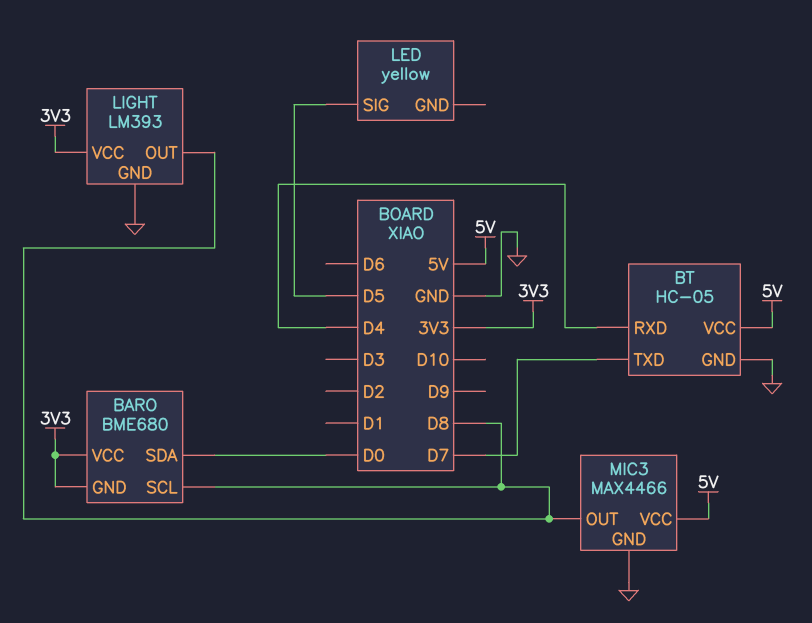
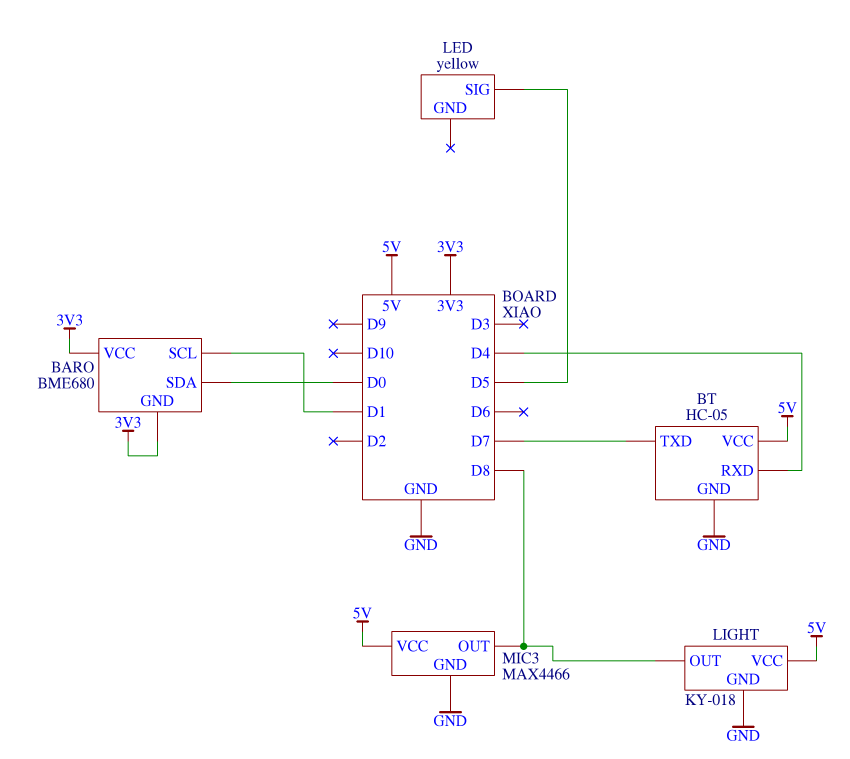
BARO pin SCL: D8 -> D1
LIGHT: LM393 -> KY-018
LIGHT pin VCC: 3V3 -> 5V

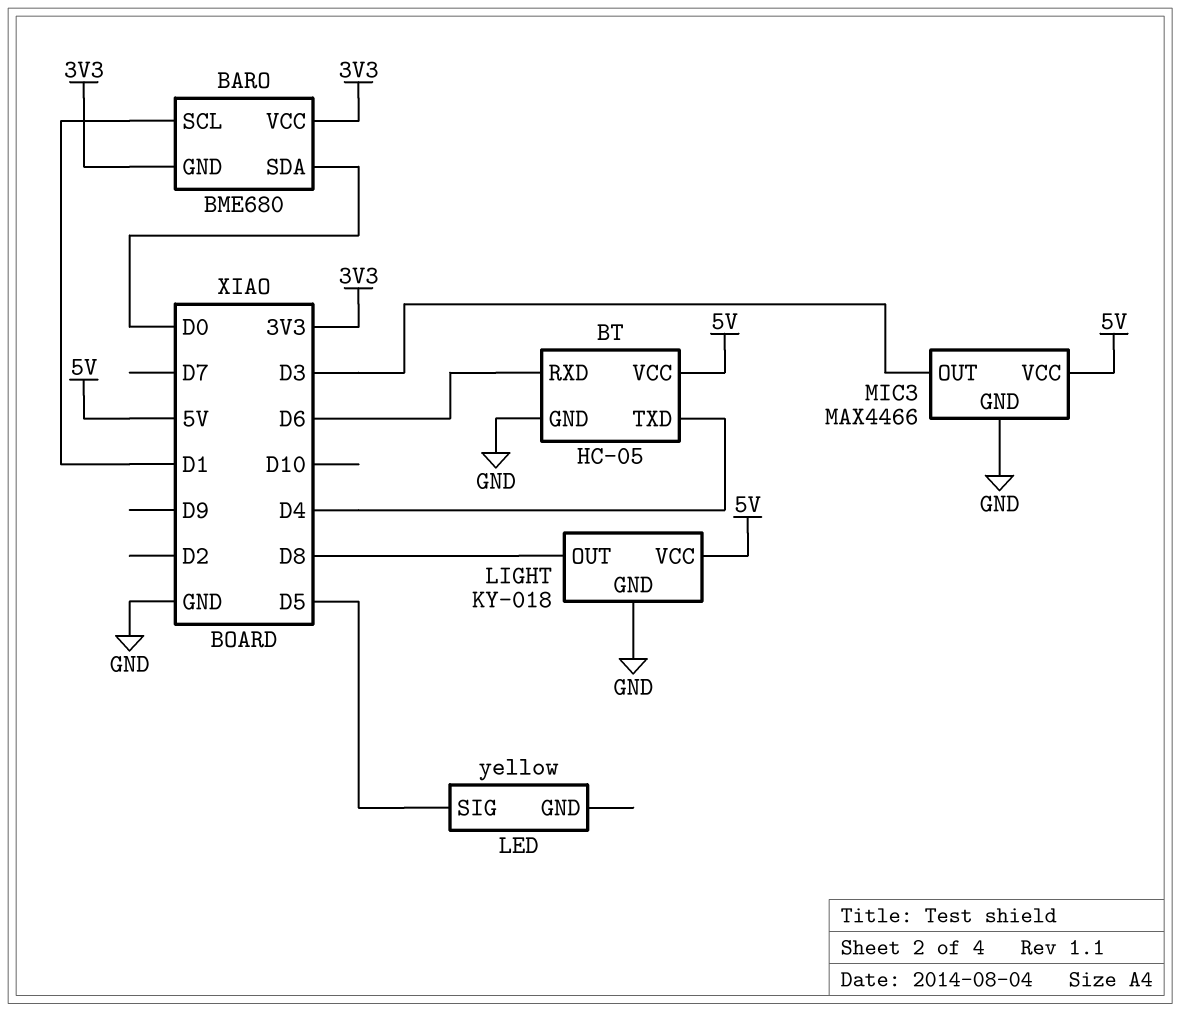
BT pin RXD: D4 -> D6
BT pin TXD: D7 -> D4
MIC3 pin OUT: D8 -> D3

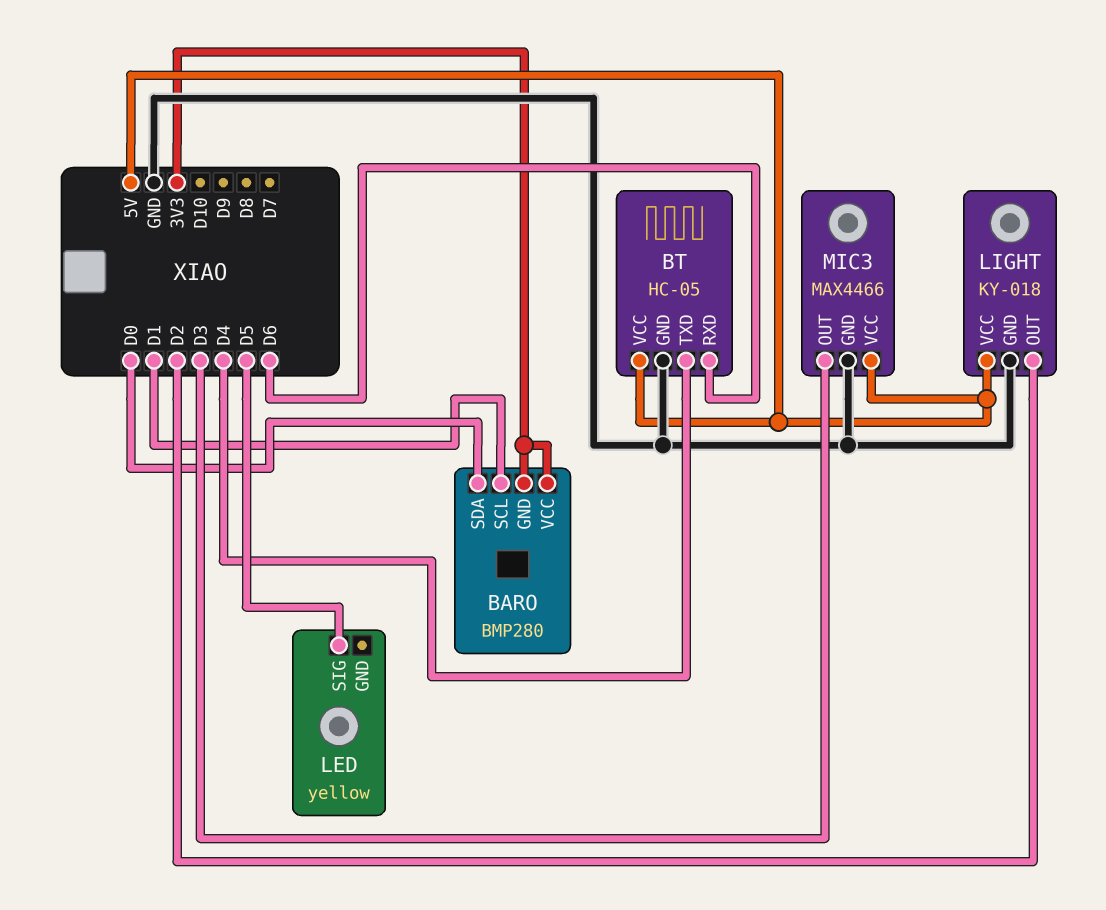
BARO: BME680 -> BMP280
LIGHT pin OUT: D8 -> D2

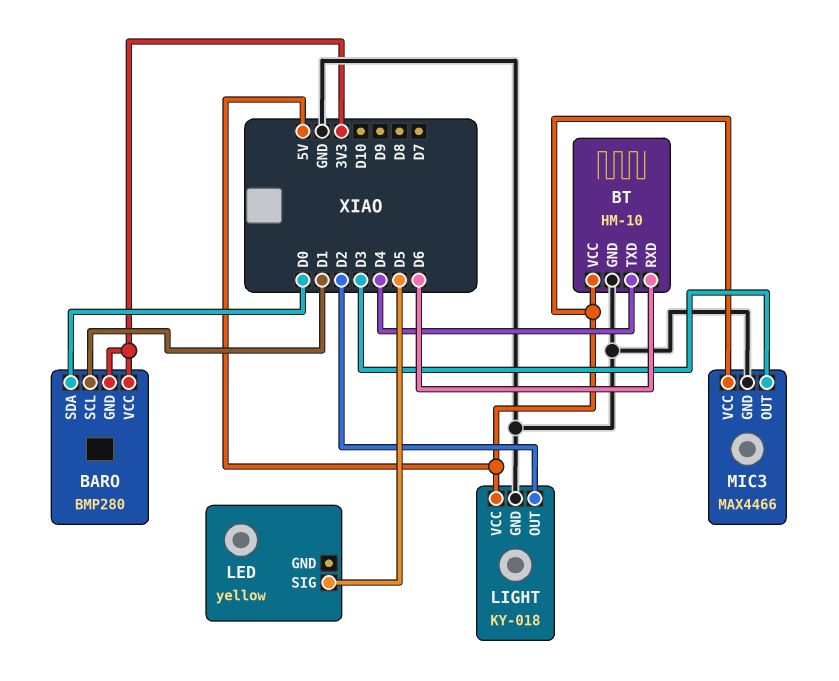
BT: HC-05 -> HM-10

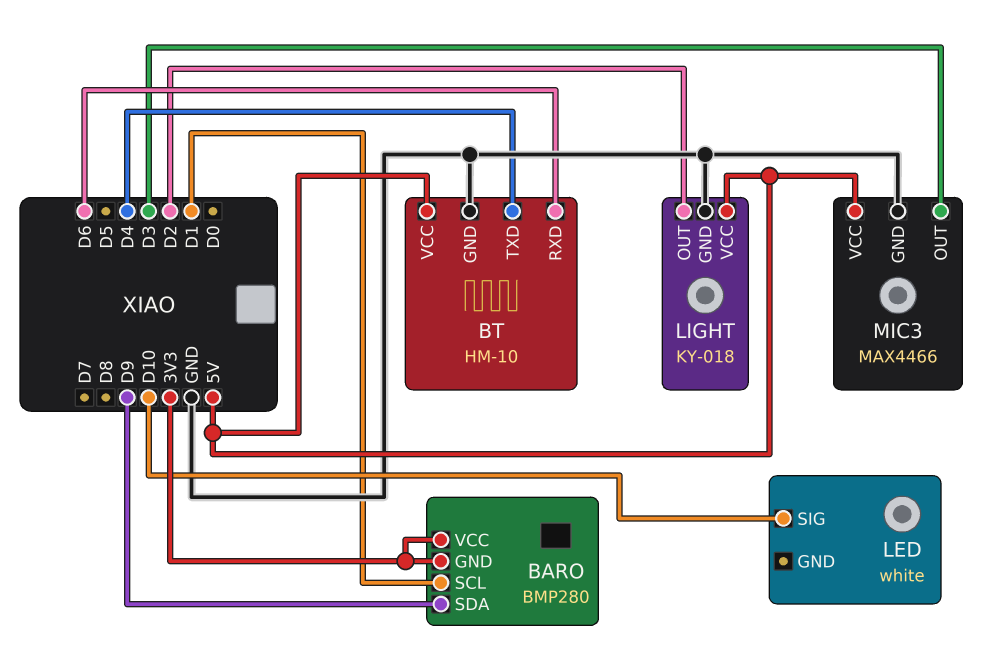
BARO pin SDA: D0 -> D9
LED: yellow -> white
LED pin SIG: D5 -> D10

